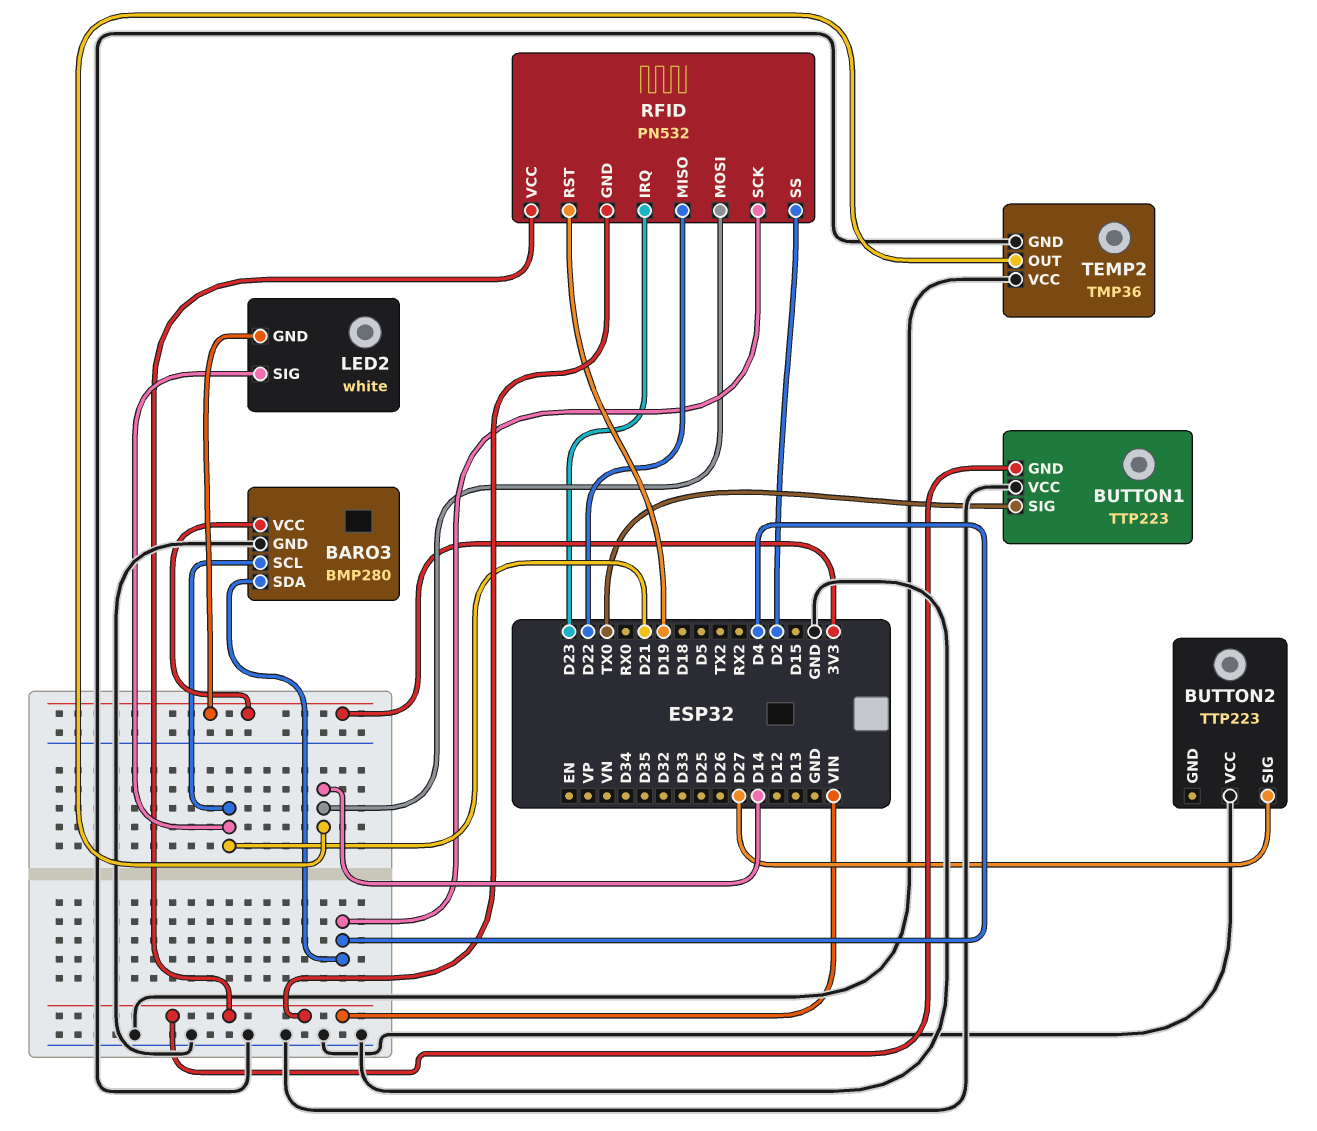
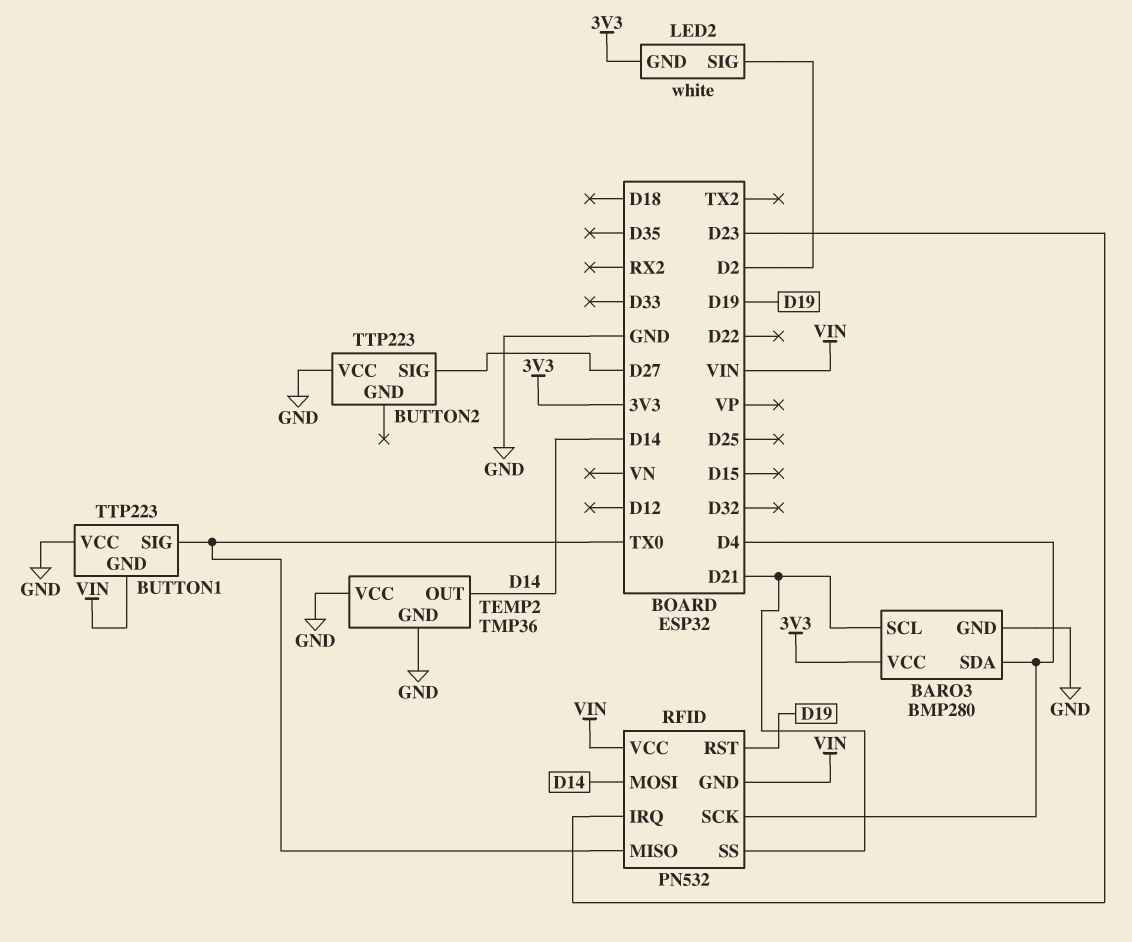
LED2 pin SIG: D21 -> D2
RFID pin MISO: D22 -> TX0
RFID pin SS: D2 -> D21

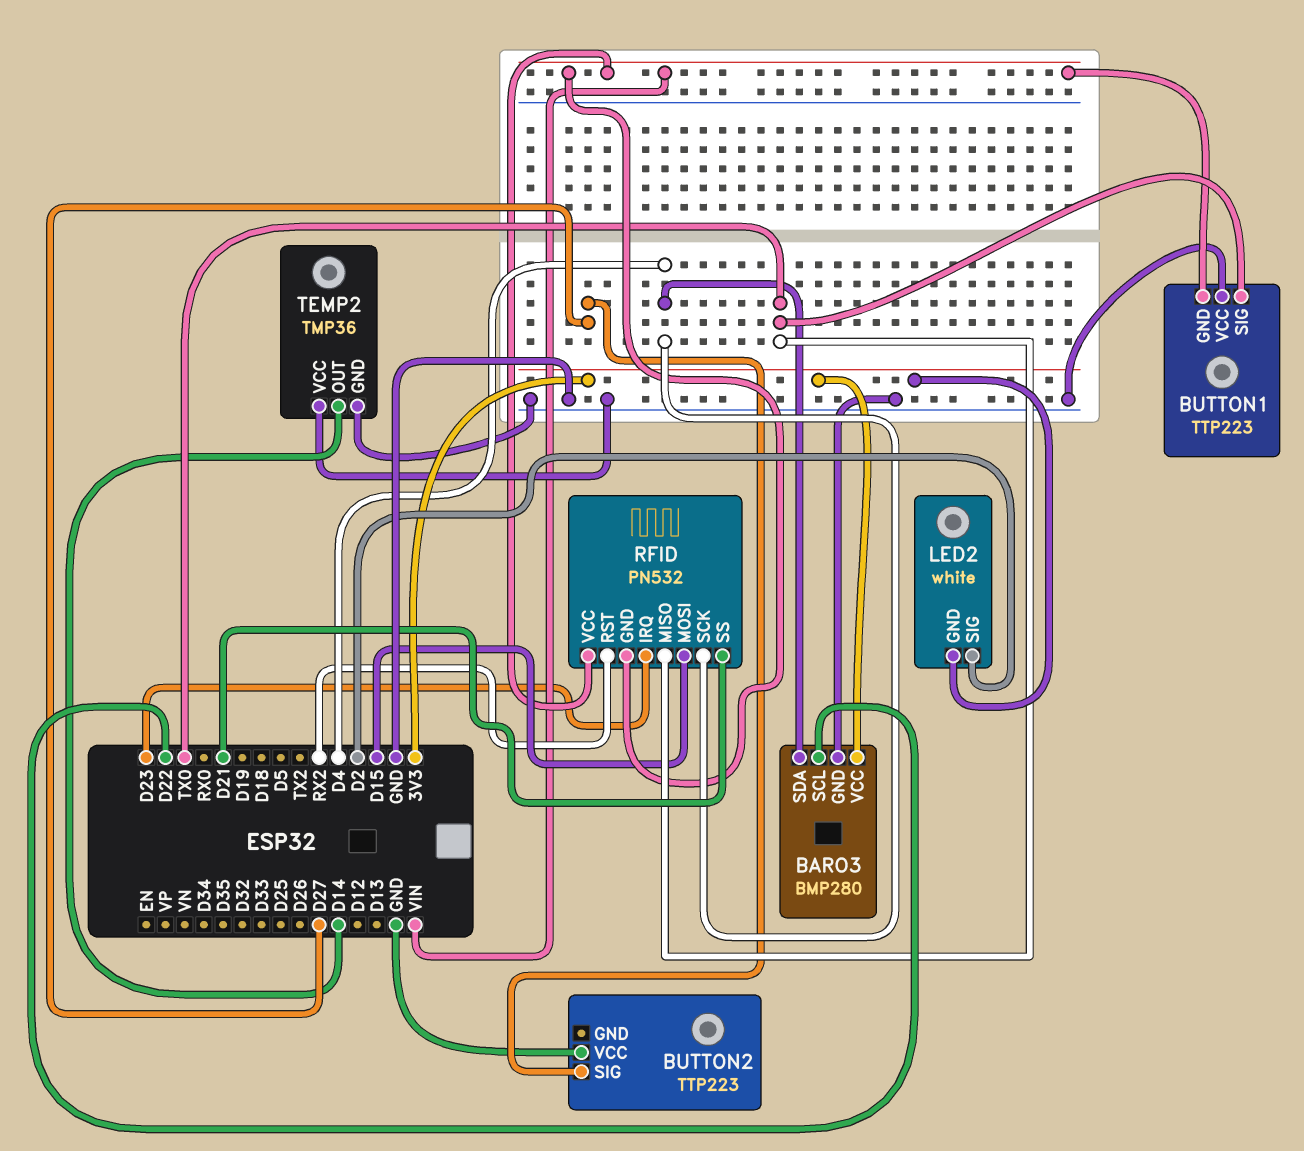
BARO3 pin SCL: D21 -> D22
RFID pin MOSI: D14 -> D15
RFID pin RST: D19 -> RX2

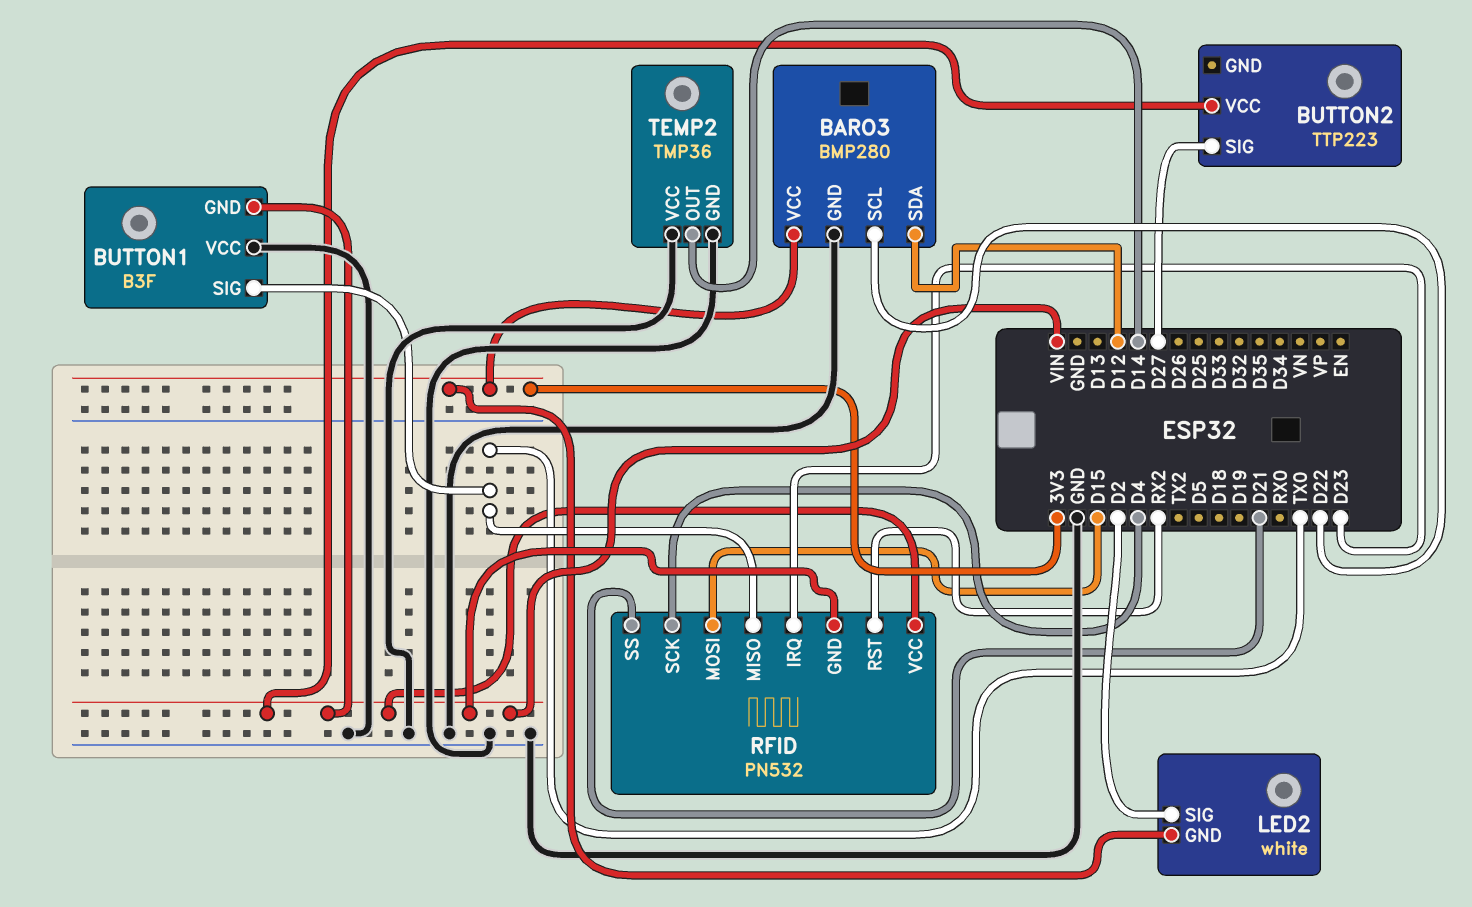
BARO3 pin SDA: D4 -> D12
BUTTON1: TTP223 -> B3F
BUTTON2 pin VCC: GND -> VIN

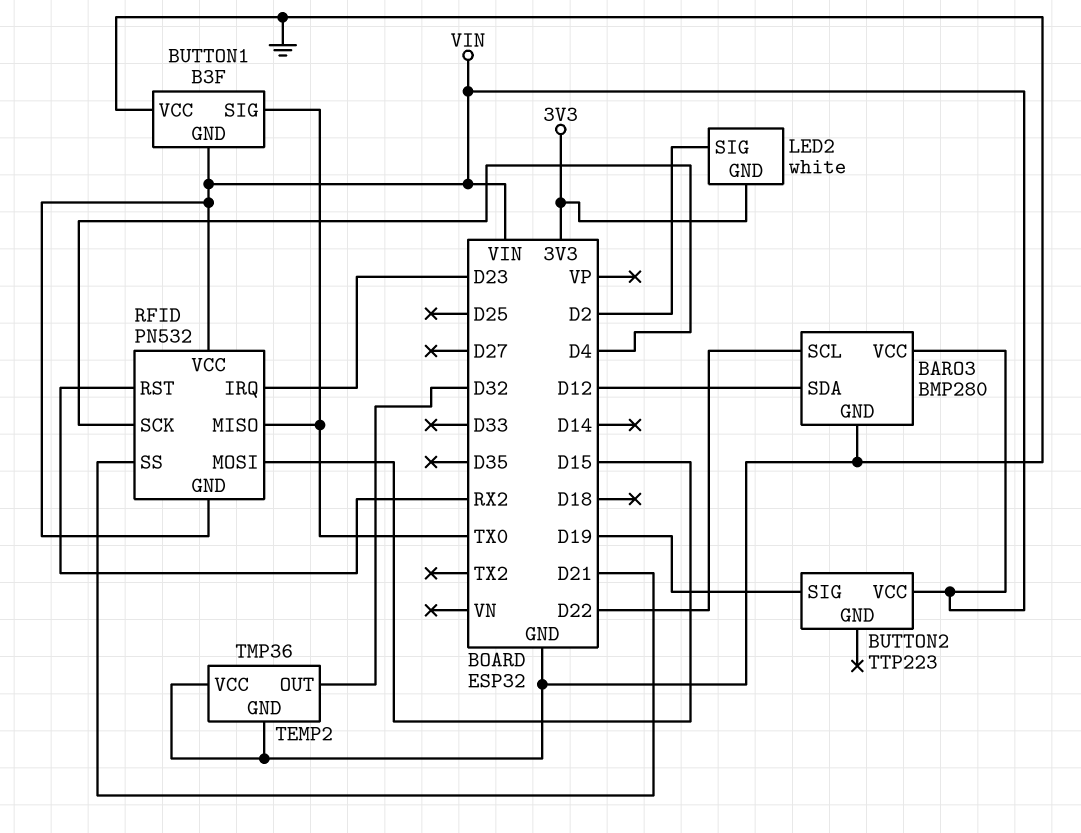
BARO3 pin VCC: 3V3 -> VIN
BUTTON2 pin SIG: D27 -> D19
TEMP2 pin OUT: D14 -> D32

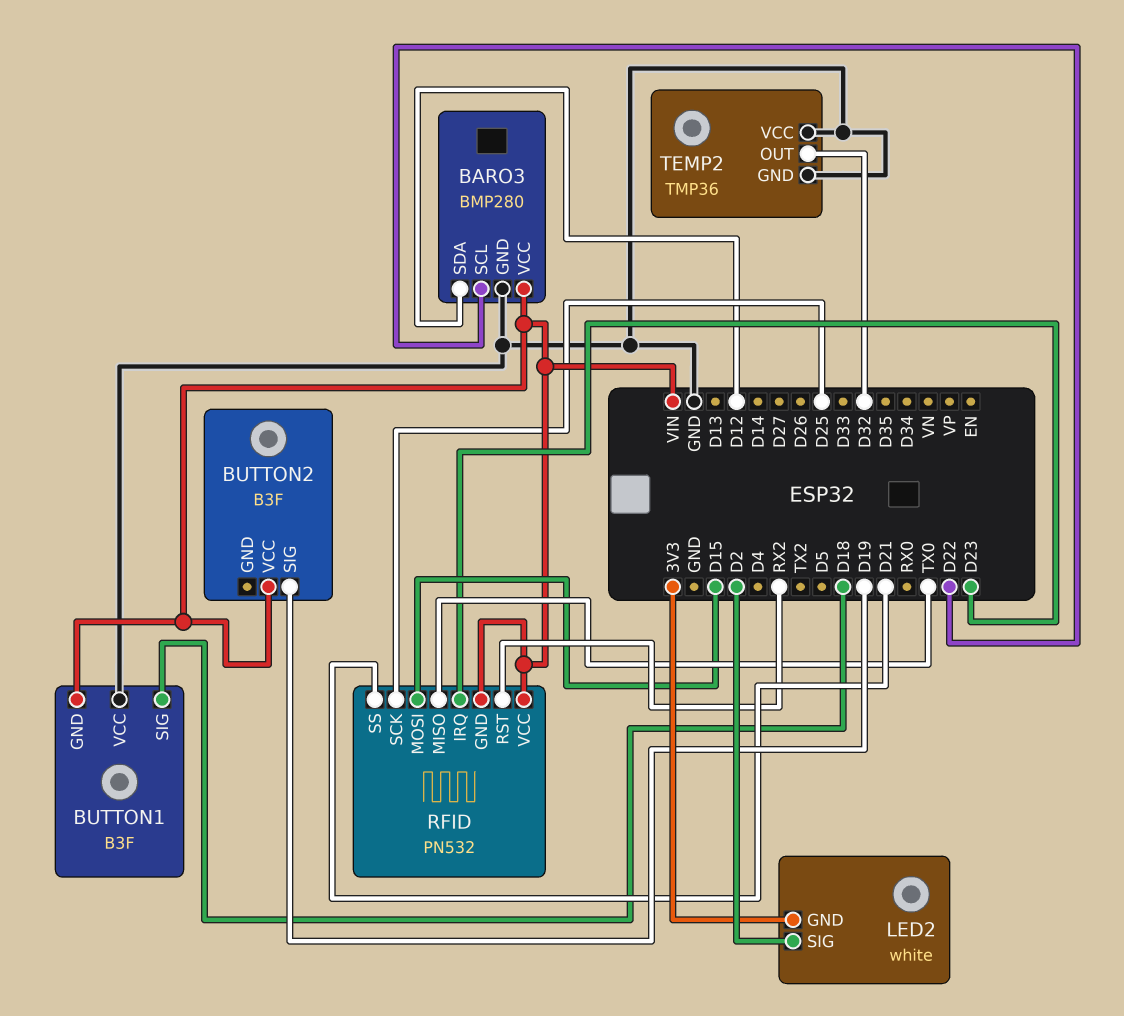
BUTTON1 pin SIG: TX0 -> D18
BUTTON2: TTP223 -> B3F
RFID pin SCK: D4 -> D25

